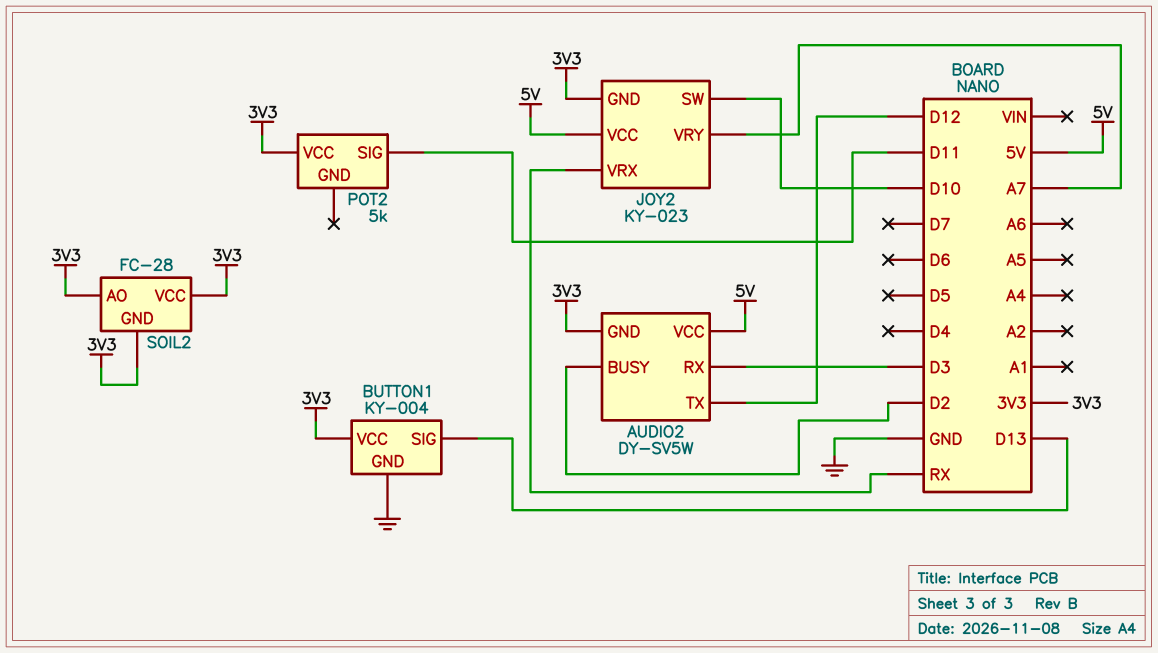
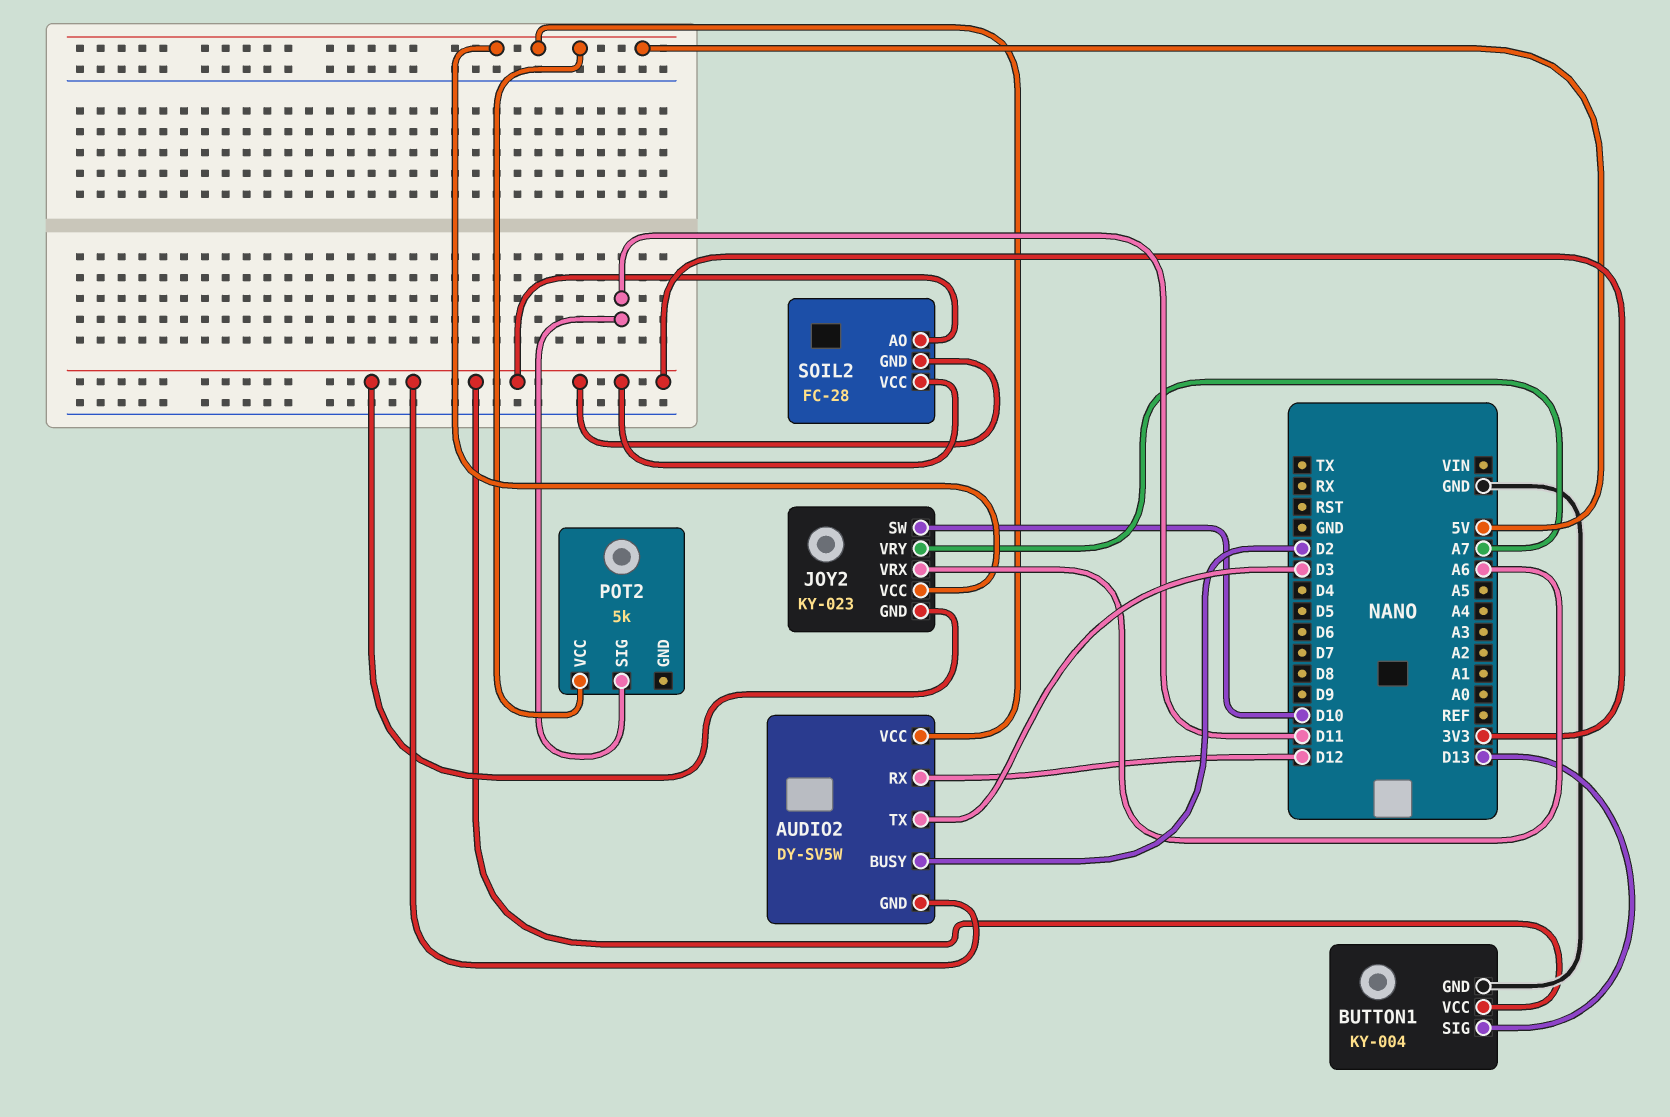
AUDIO2 pin RX: D3 -> D12
AUDIO2 pin TX: D12 -> D3
JOY2 pin VRX: RX -> A6
POT2 pin VCC: 3V3 -> 5V

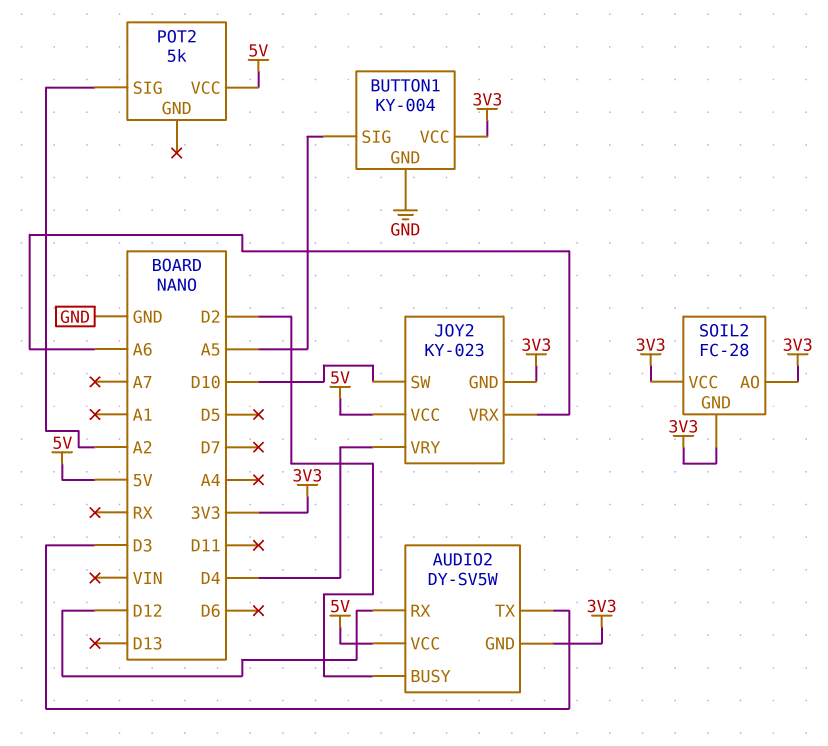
BUTTON1 pin SIG: D13 -> A5
JOY2 pin VRY: A7 -> D4
POT2 pin SIG: D11 -> A2

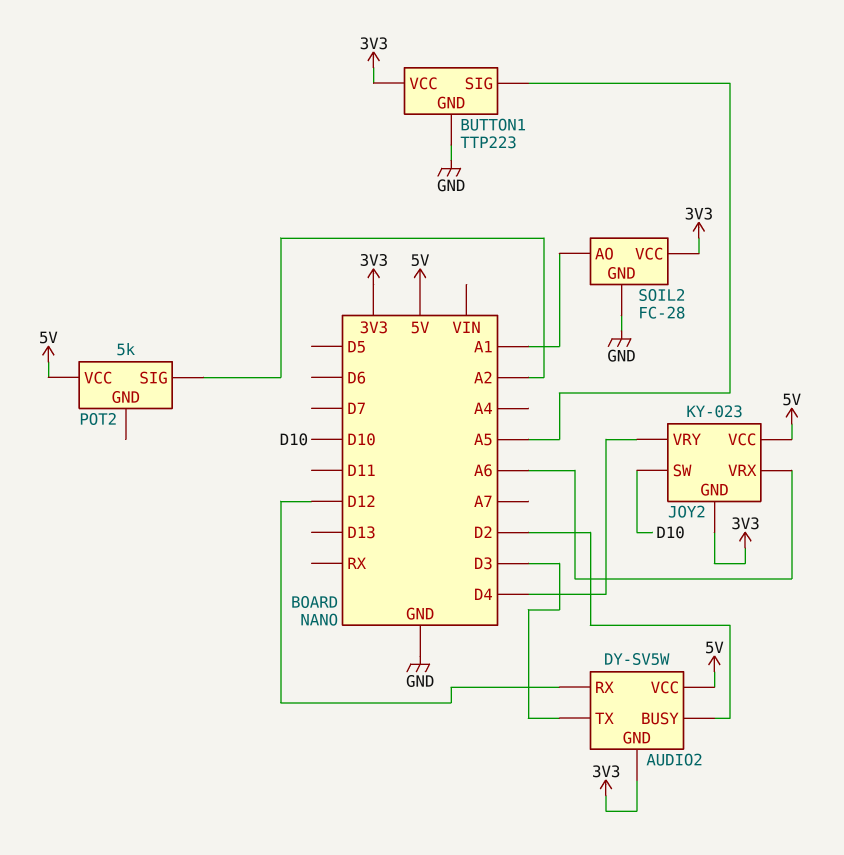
BUTTON1: KY-004 -> TTP223
SOIL2 pin AO: 3V3 -> A1
SOIL2 pin GND: 3V3 -> GND

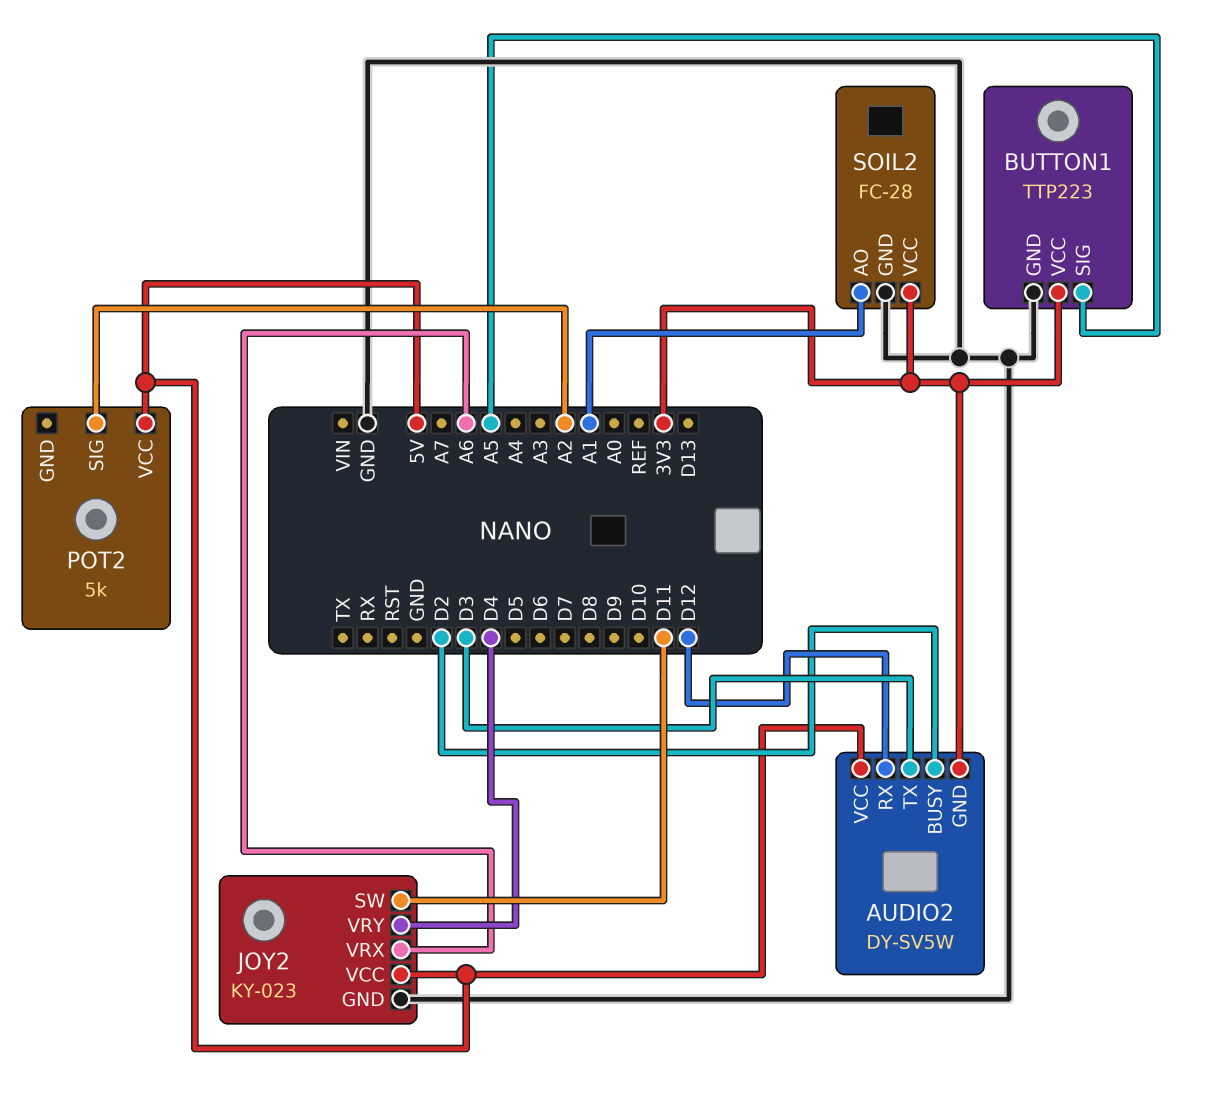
JOY2 pin GND: 3V3 -> GND
JOY2 pin SW: D10 -> D11

